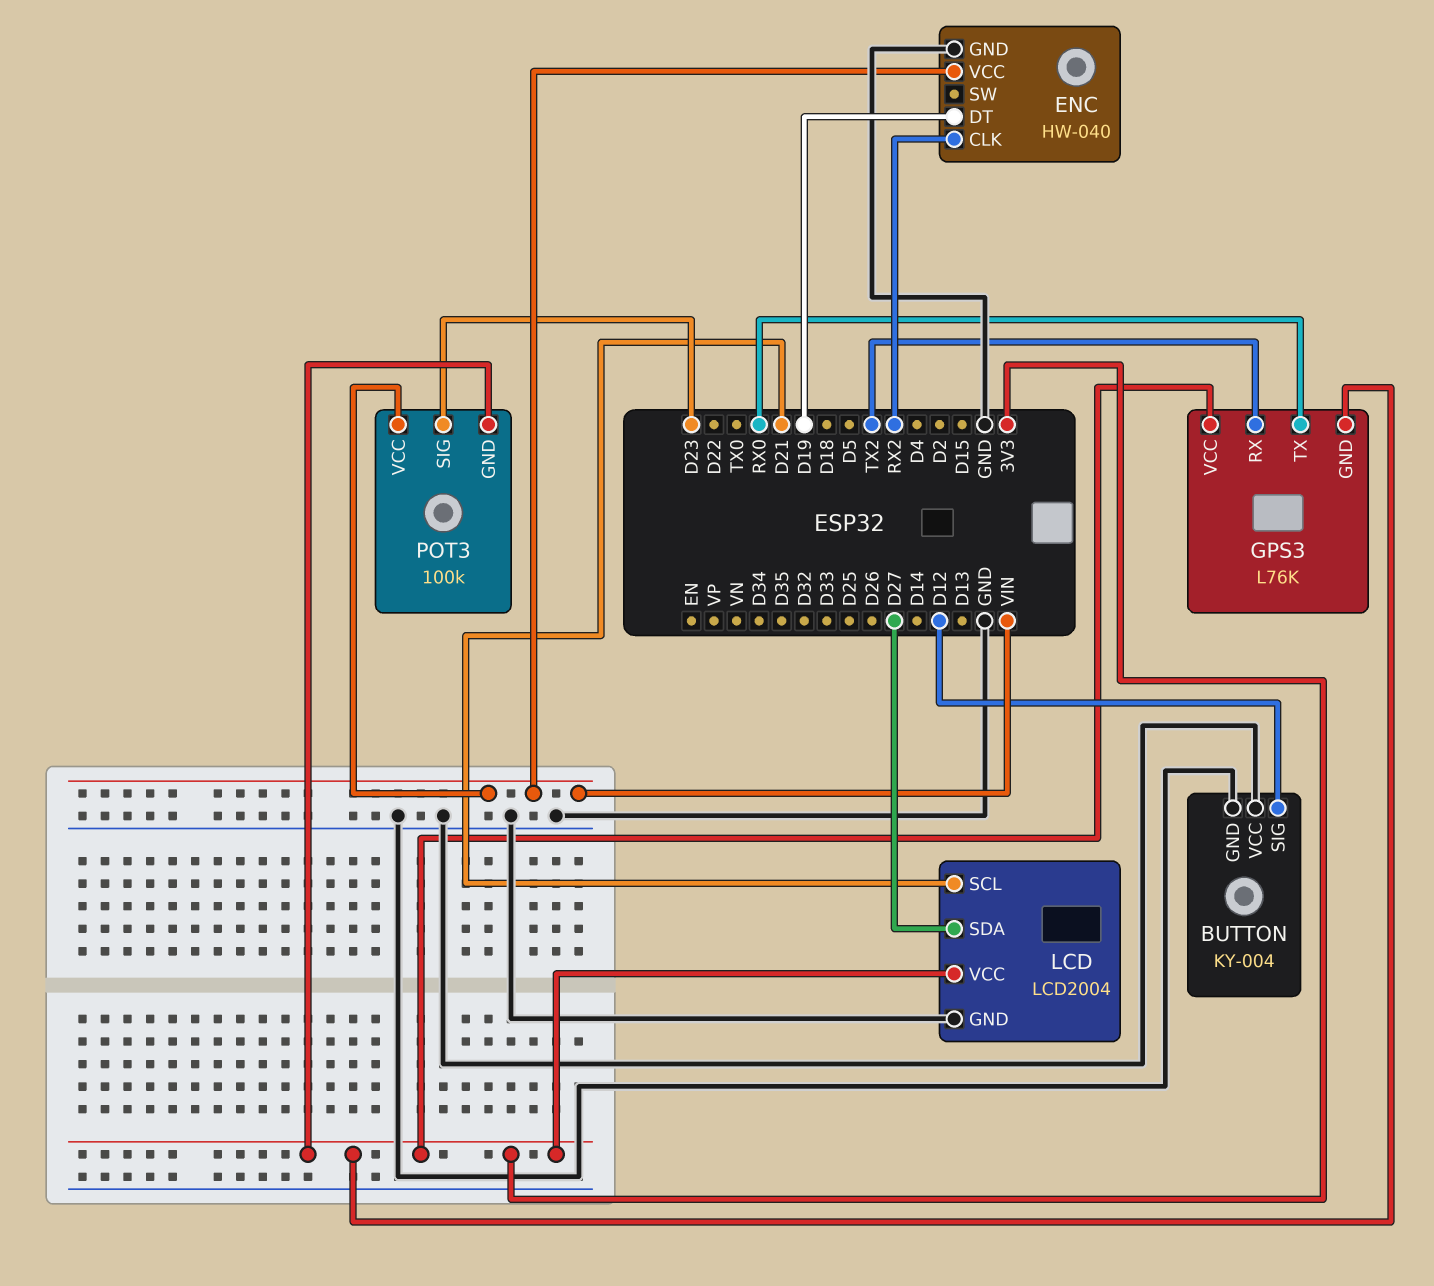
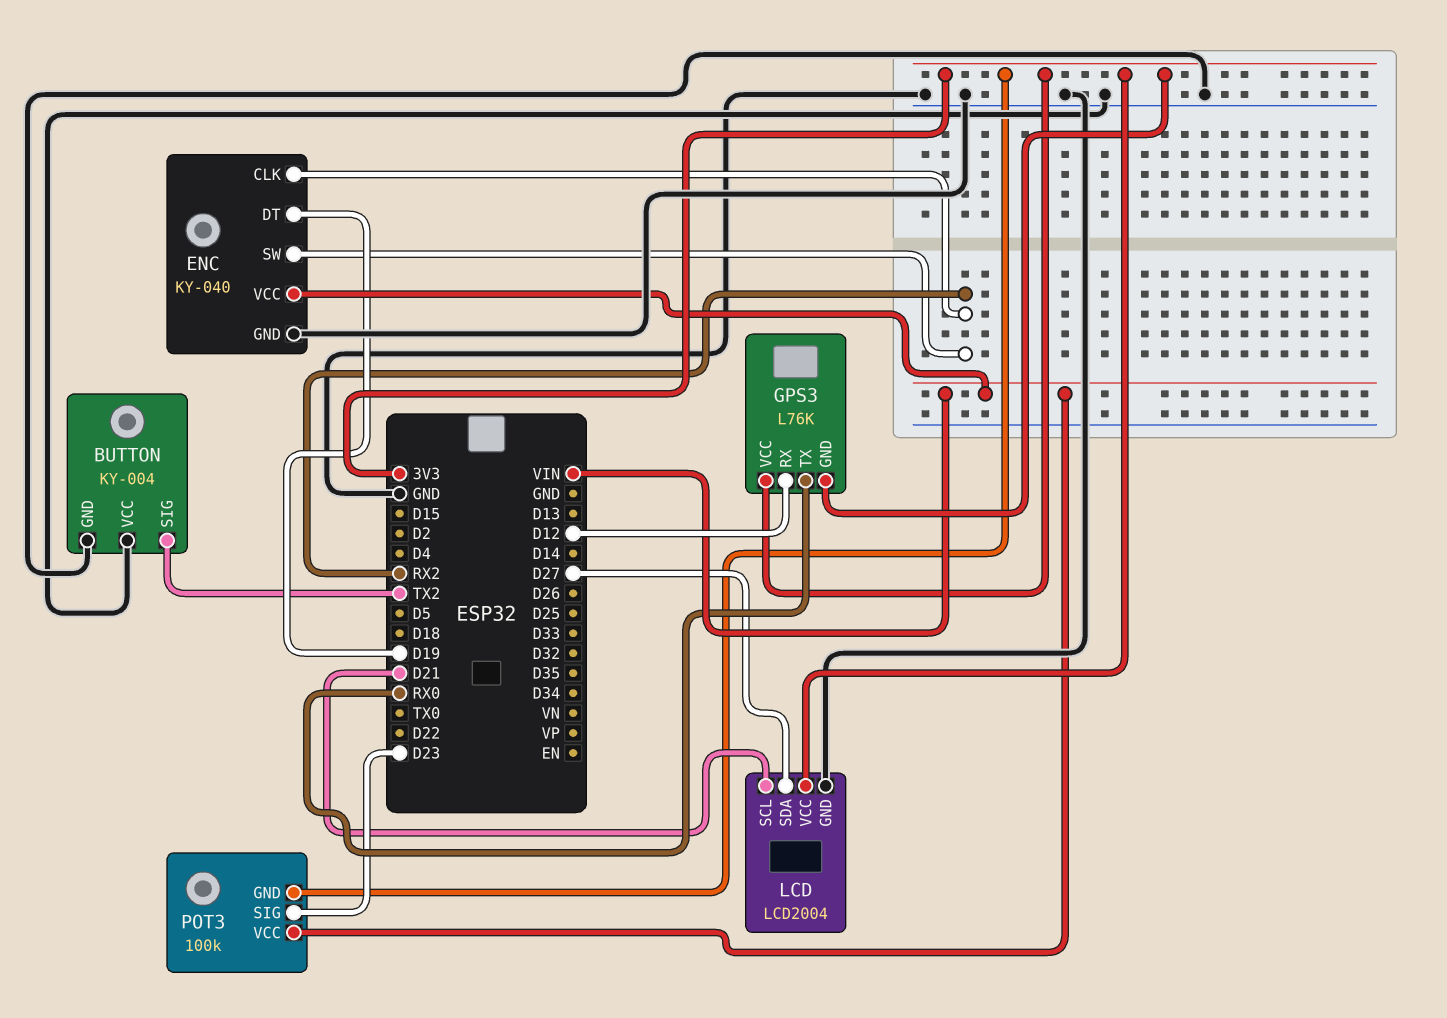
BUTTON pin SIG: D12 -> TX2
ENC: HW-040 -> KY-040
ENC pin SW: none -> RX2
GPS3 pin RX: TX2 -> D12

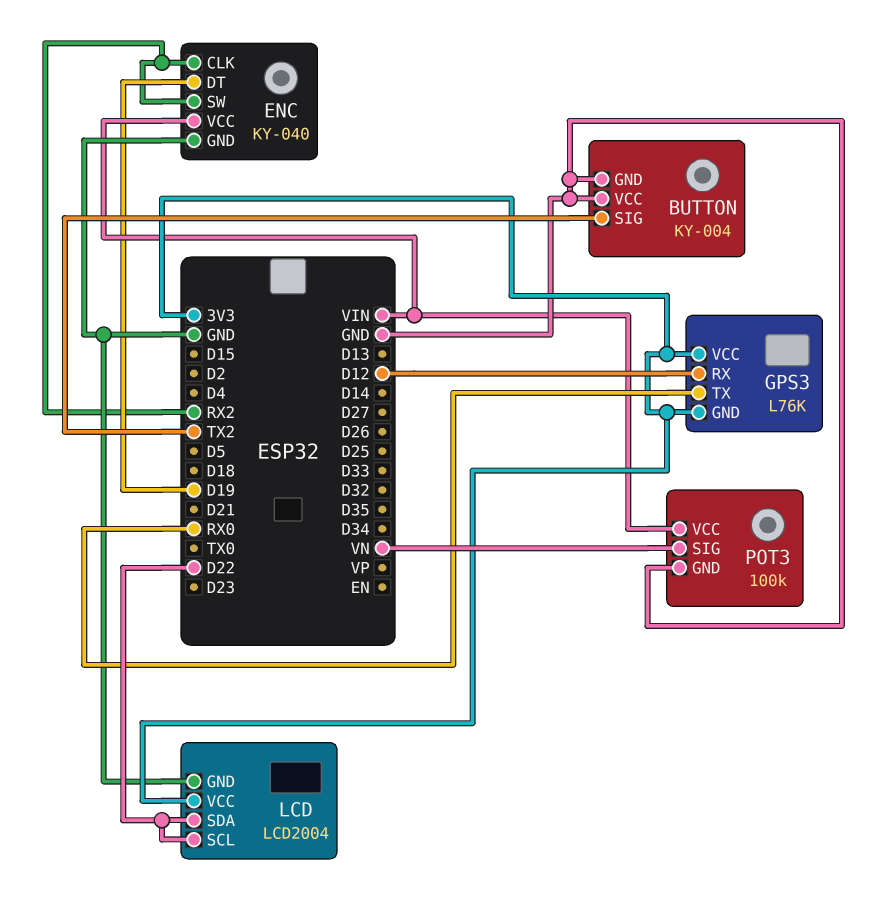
LCD pin SCL: D21 -> D22
LCD pin SDA: D27 -> D22
POT3 pin GND: 3V3 -> GND
POT3 pin SIG: D23 -> VN

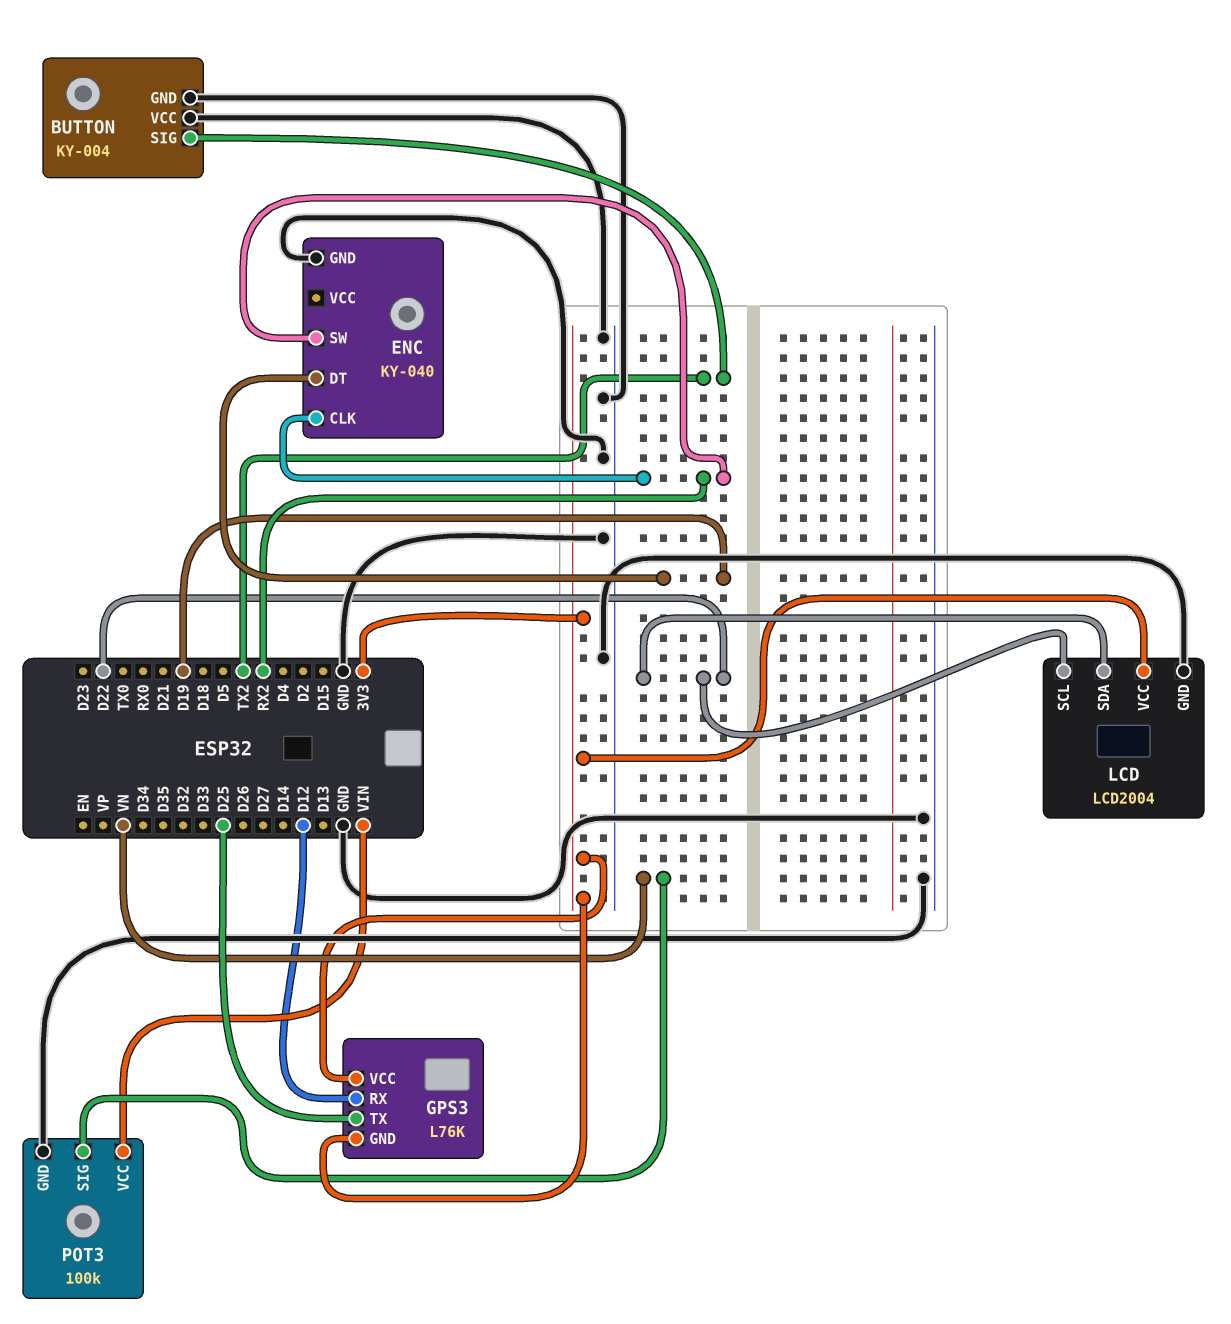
ENC pin VCC: VIN -> none
GPS3 pin TX: RX0 -> D25

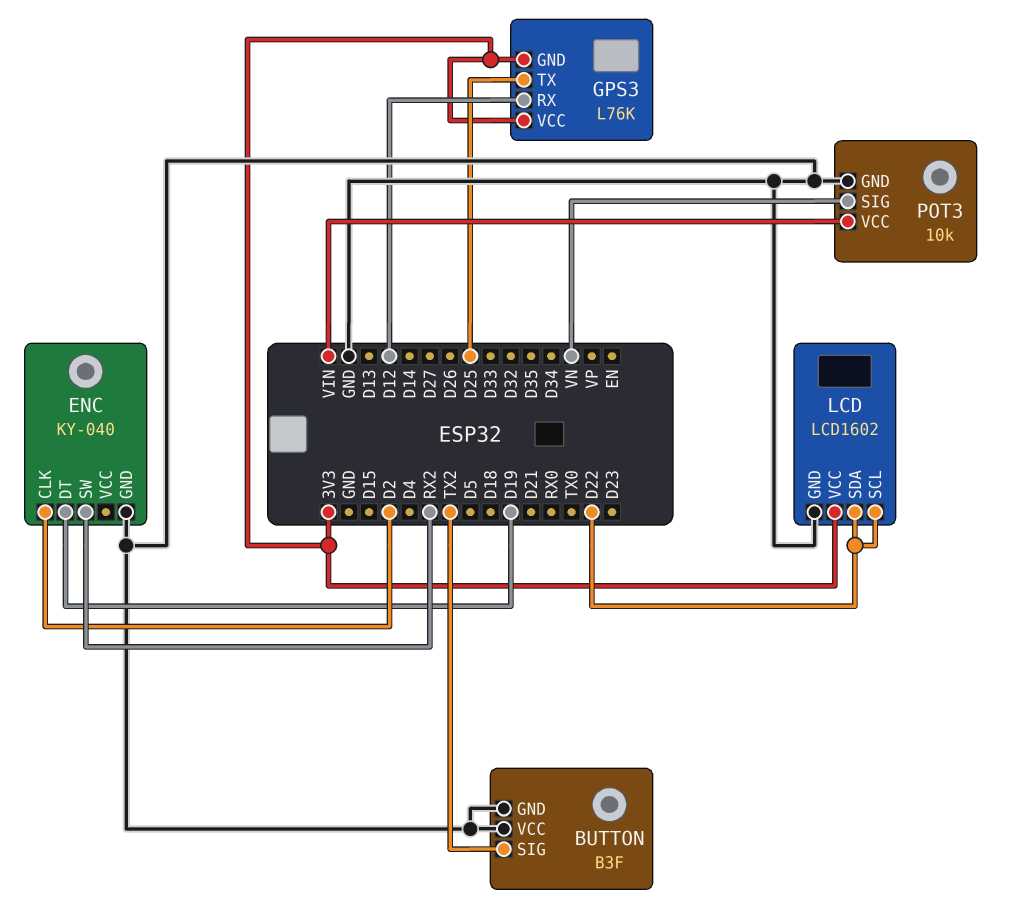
BUTTON: KY-004 -> B3F
ENC pin CLK: RX2 -> D2
LCD: LCD2004 -> LCD1602
POT3: 100k -> 10k

